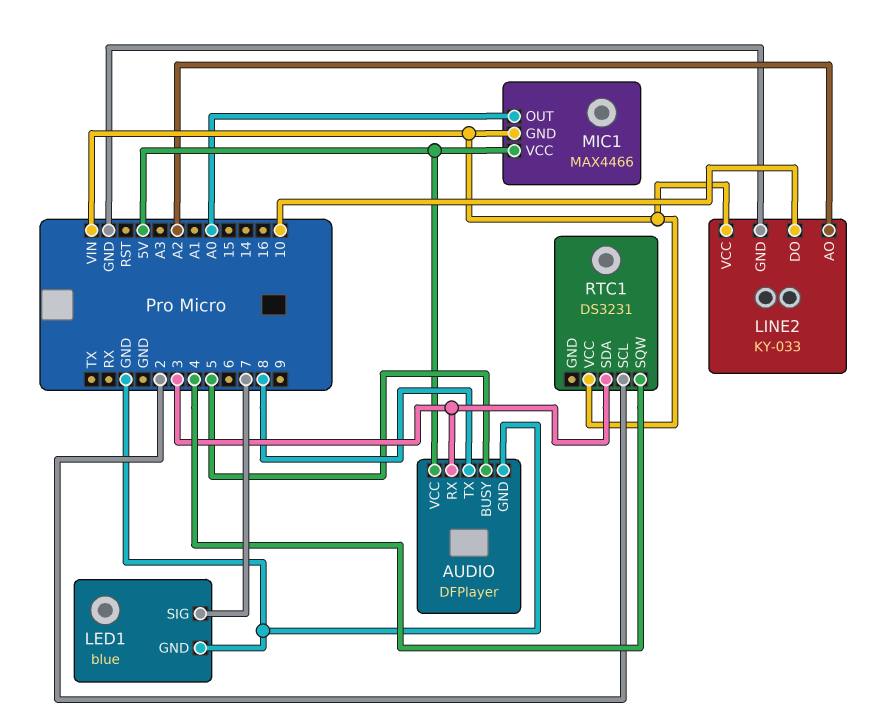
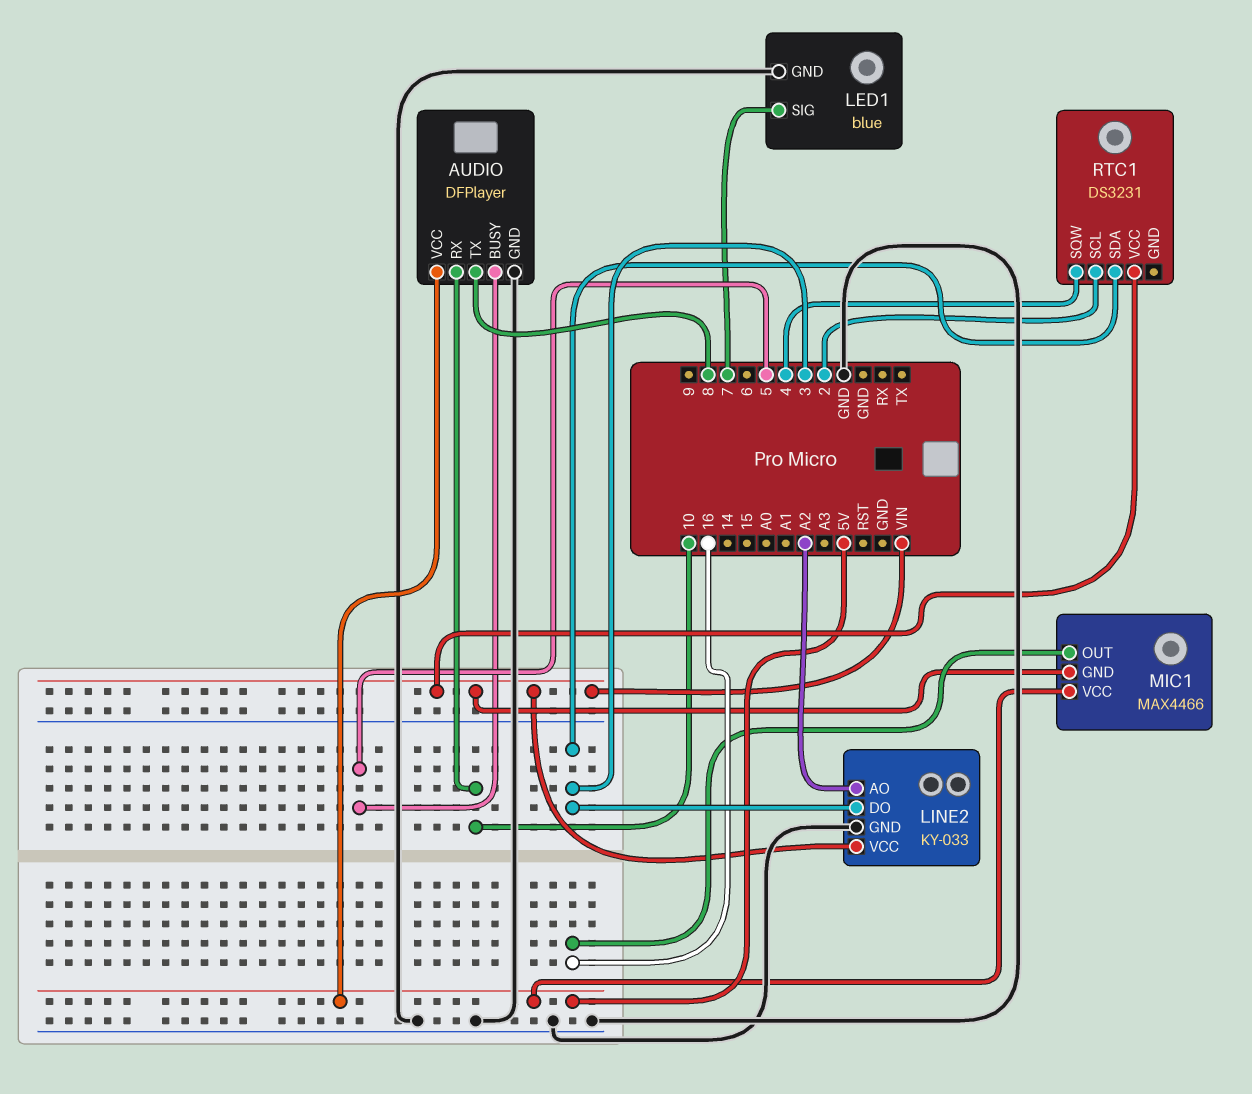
AUDIO pin RX: 3 -> 10
LINE2 pin DO: 10 -> 3
MIC1 pin OUT: A0 -> 16

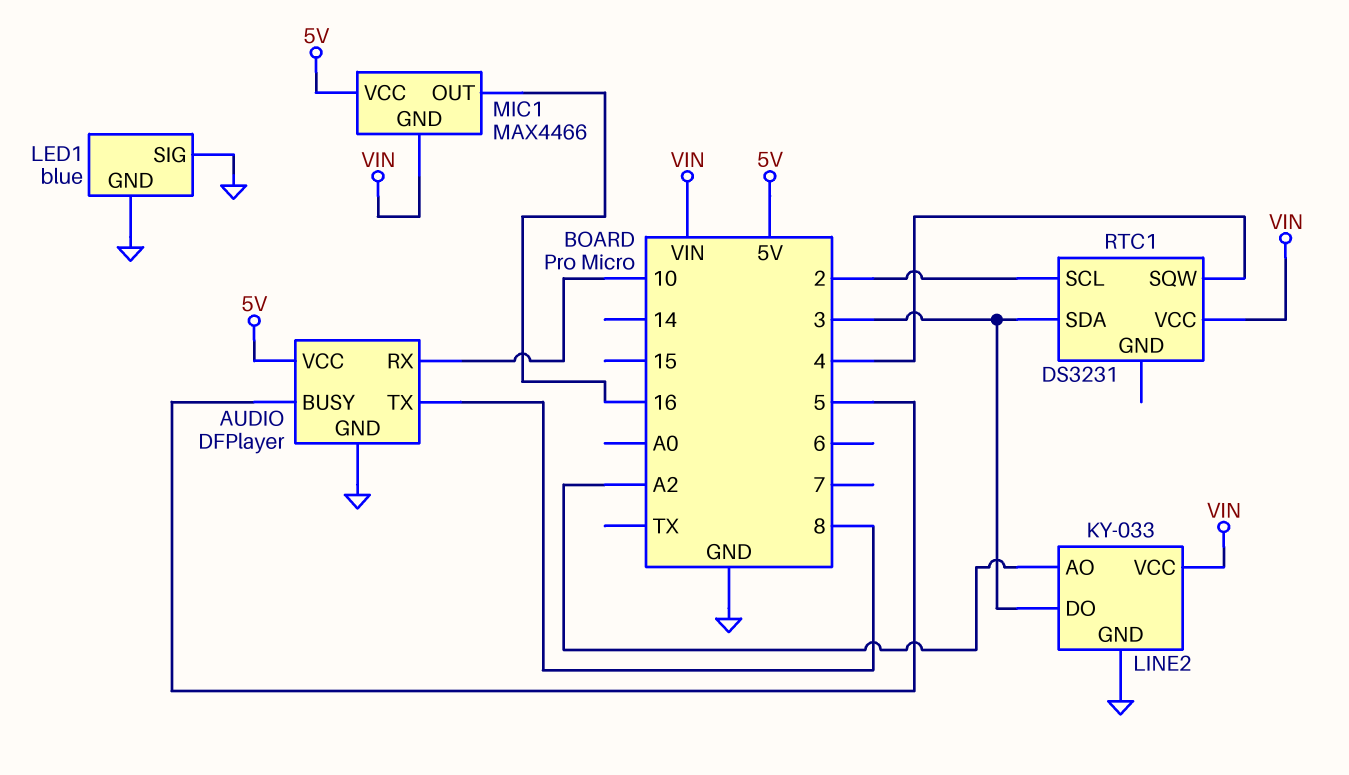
LED1 pin SIG: 7 -> GND

